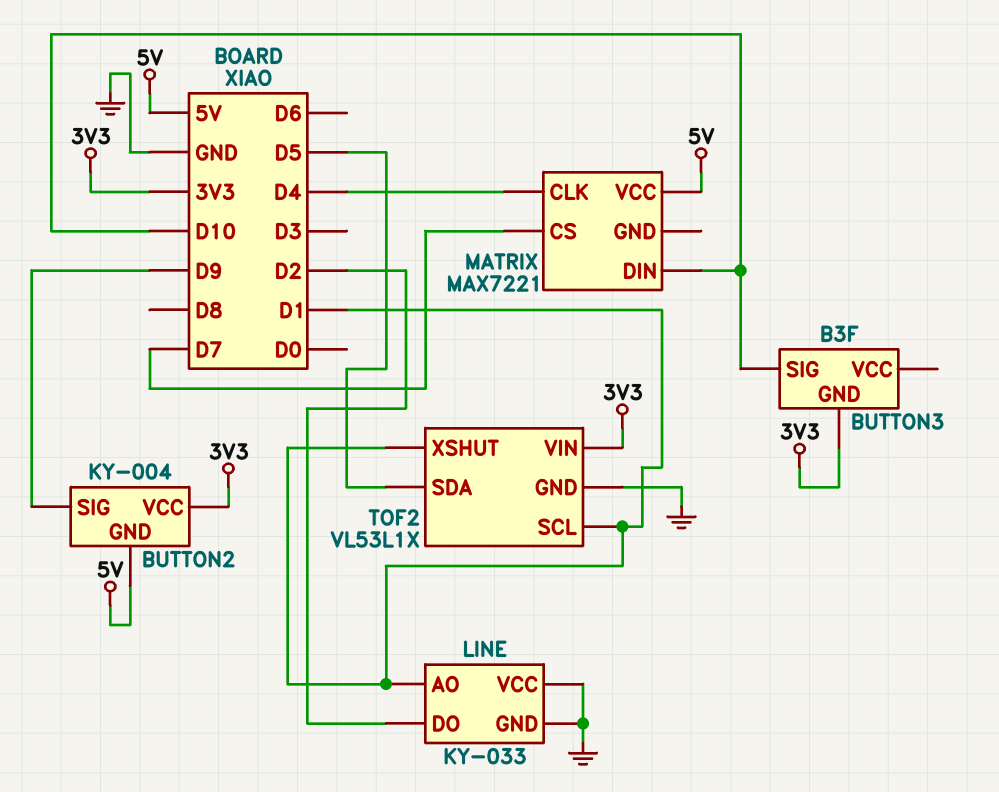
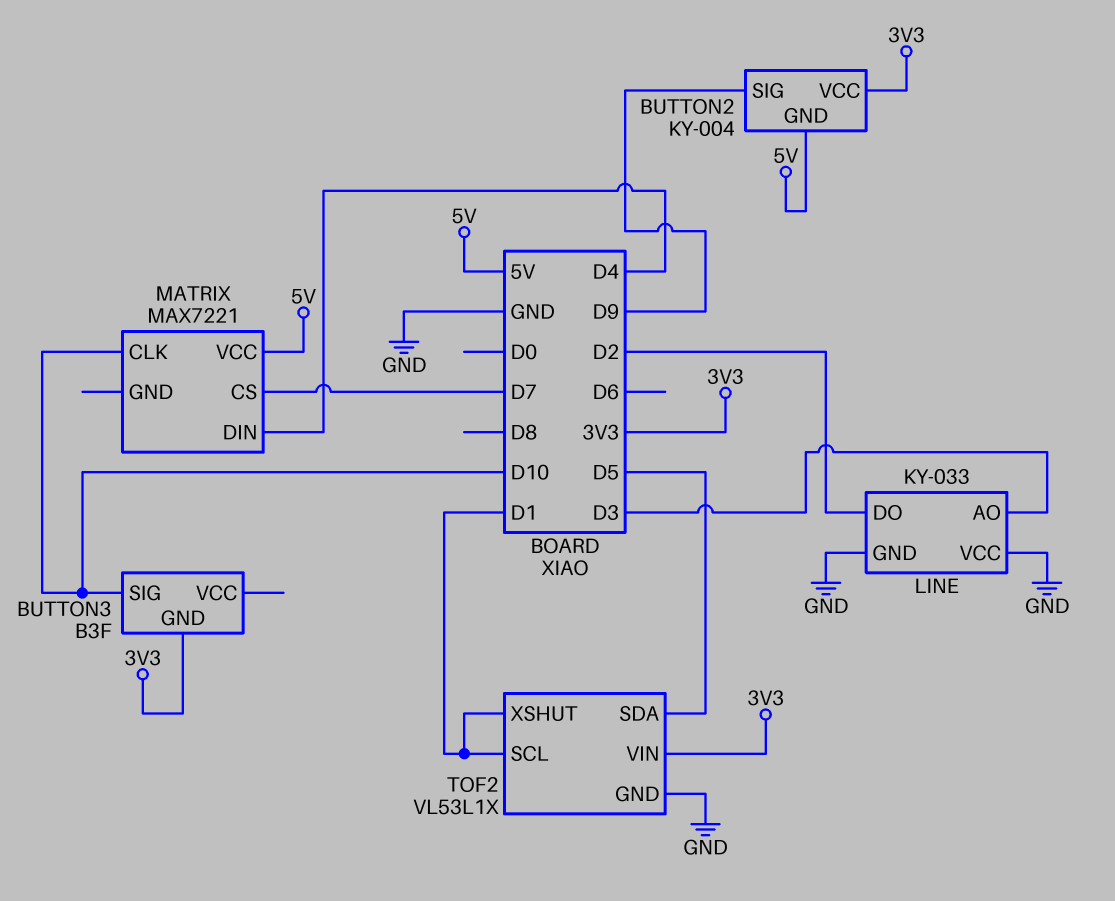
LINE pin AO: D1 -> D3
MATRIX pin CLK: D4 -> D10
MATRIX pin DIN: D10 -> D4

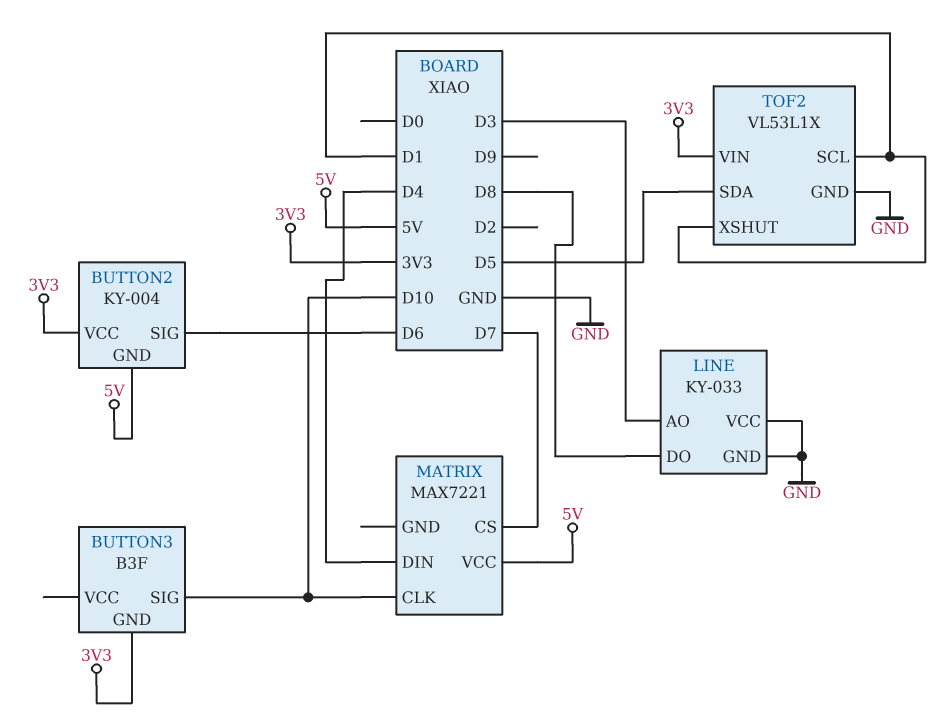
BUTTON2 pin SIG: D9 -> D6
LINE pin DO: D2 -> D8

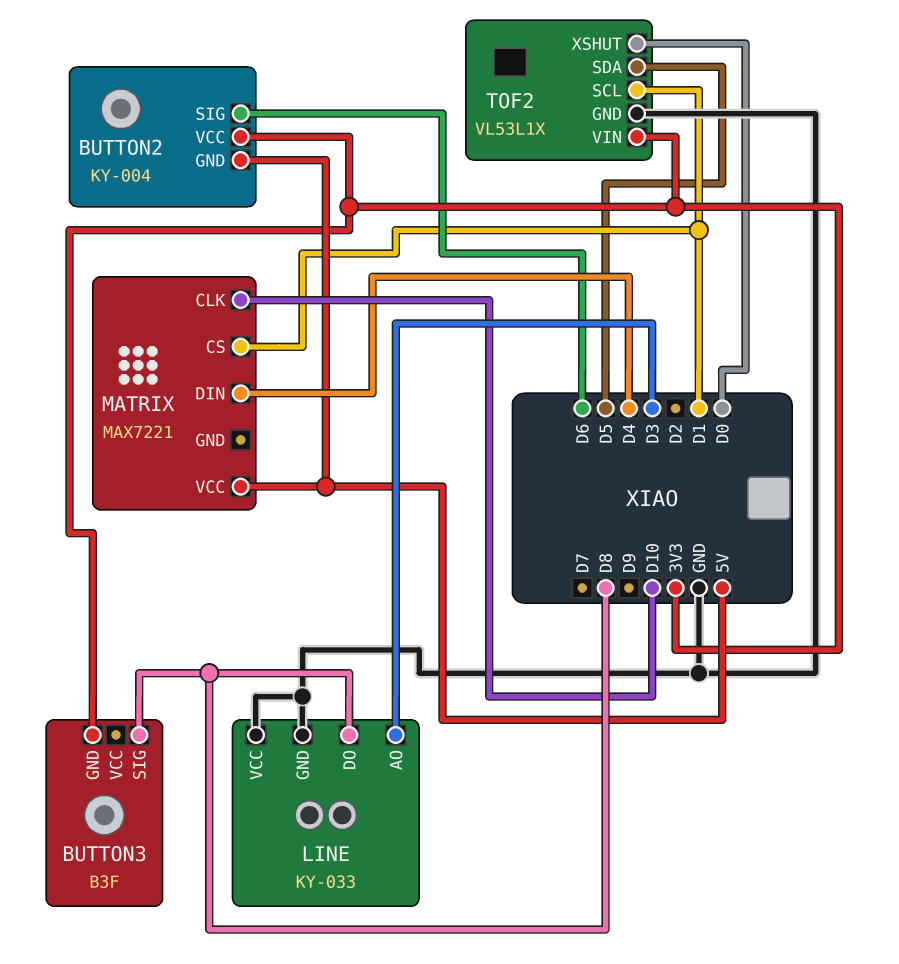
BUTTON3 pin SIG: D10 -> D8
MATRIX pin CS: D7 -> D1
TOF2 pin XSHUT: D1 -> D0

